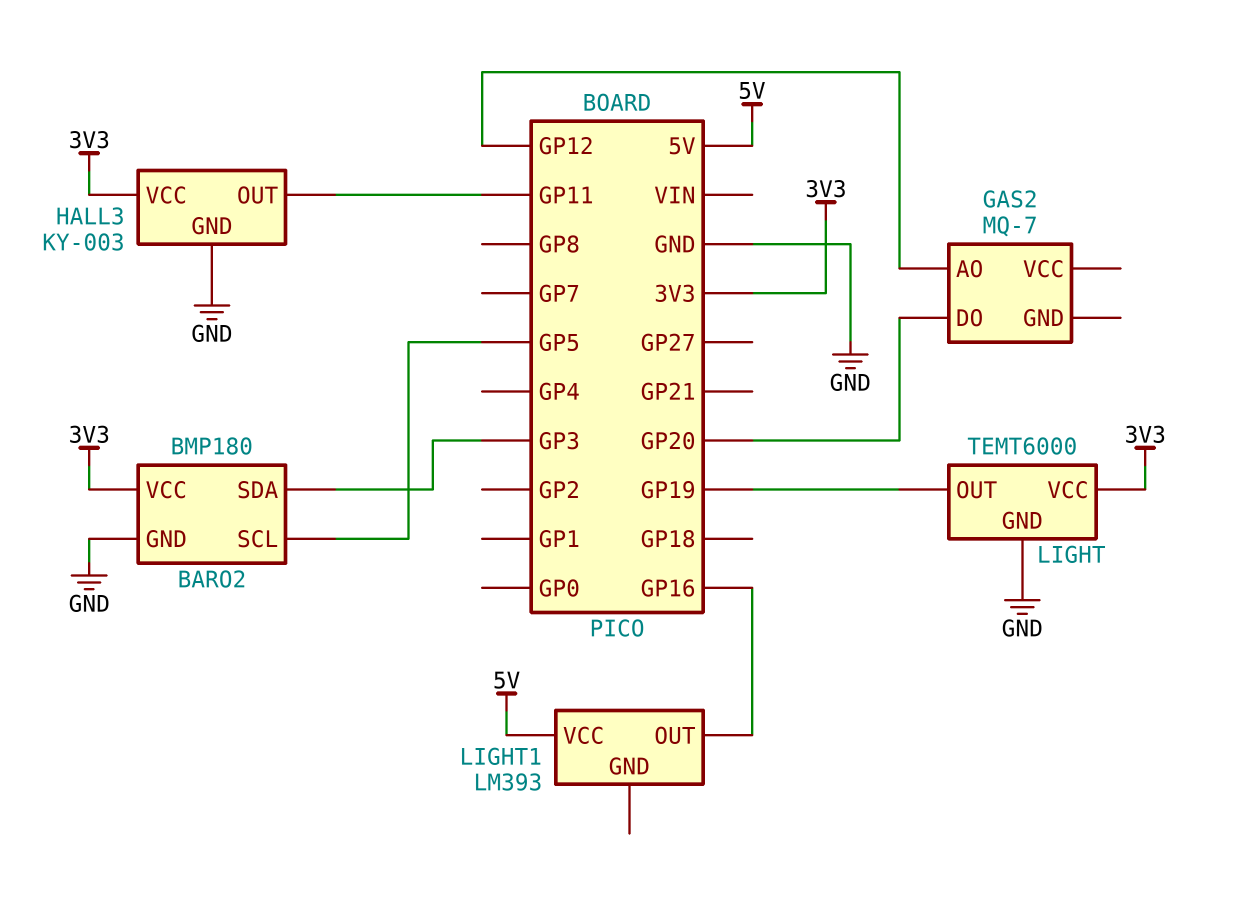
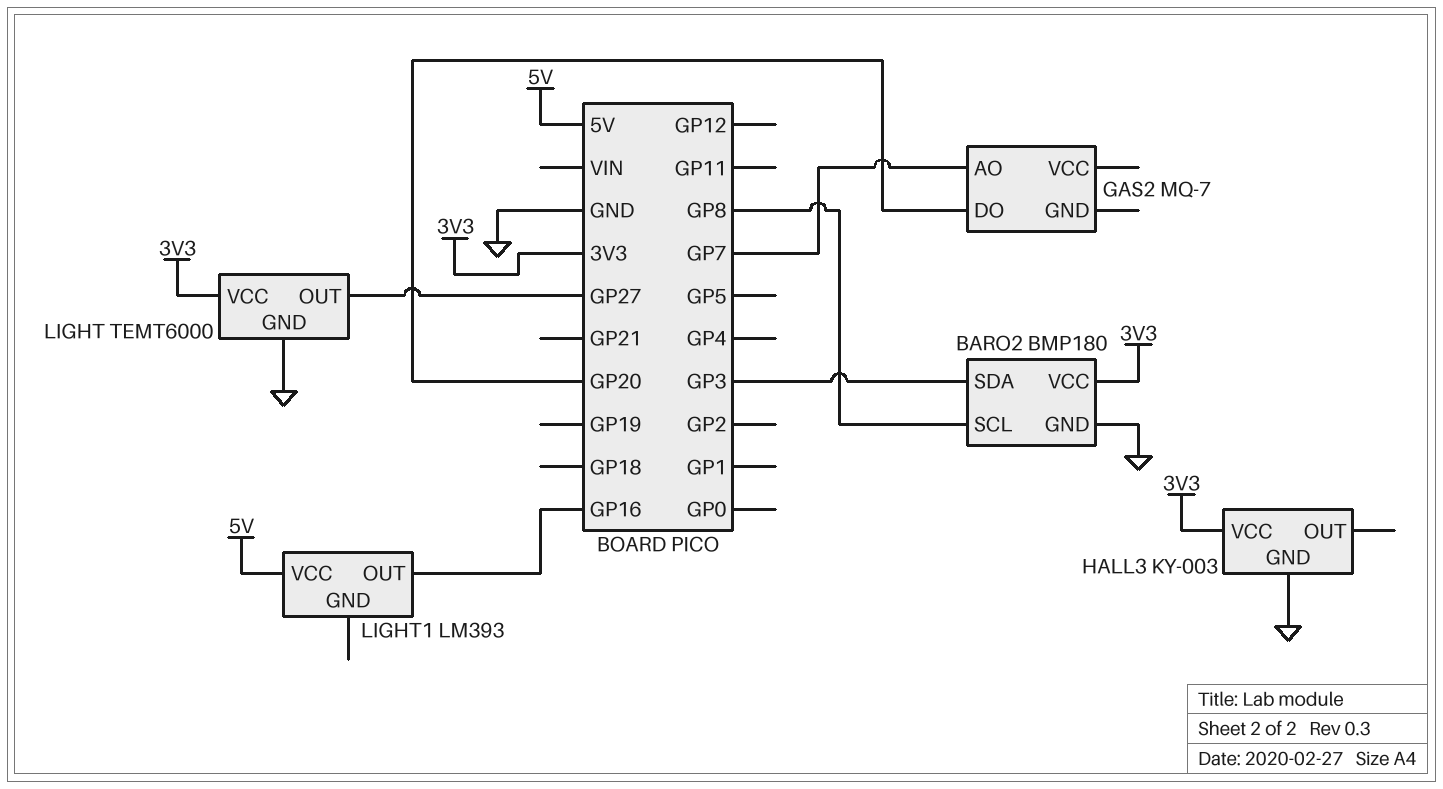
BARO2 pin SCL: GP5 -> GP8
GAS2 pin AO: GP12 -> GP7
HALL3 pin OUT: GP11 -> none
LIGHT pin OUT: GP19 -> GP27

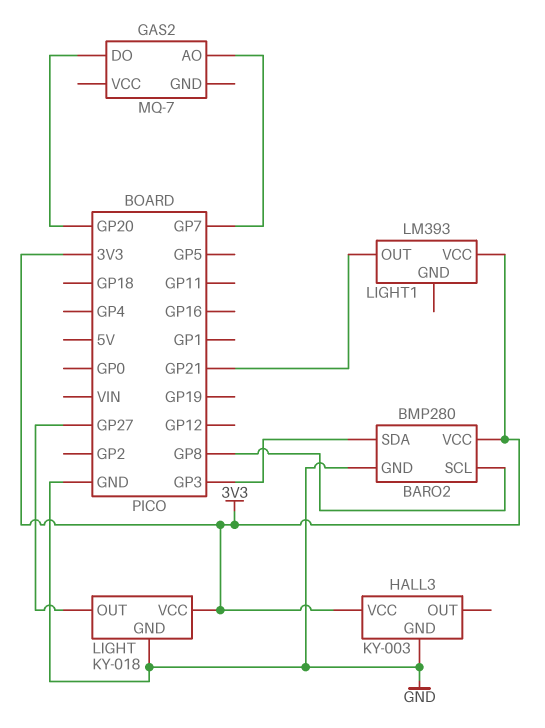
BARO2: BMP180 -> BMP280
LIGHT: TEMT6000 -> KY-018
LIGHT1 pin OUT: GP16 -> GP21
LIGHT1 pin VCC: 5V -> 3V3

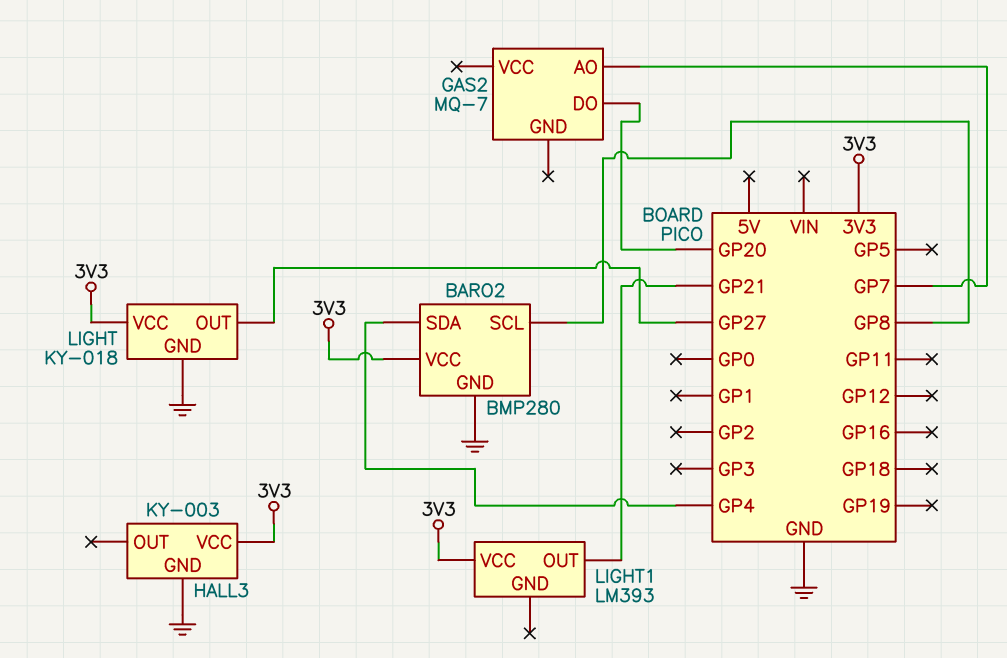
BARO2 pin SDA: GP3 -> GP4

